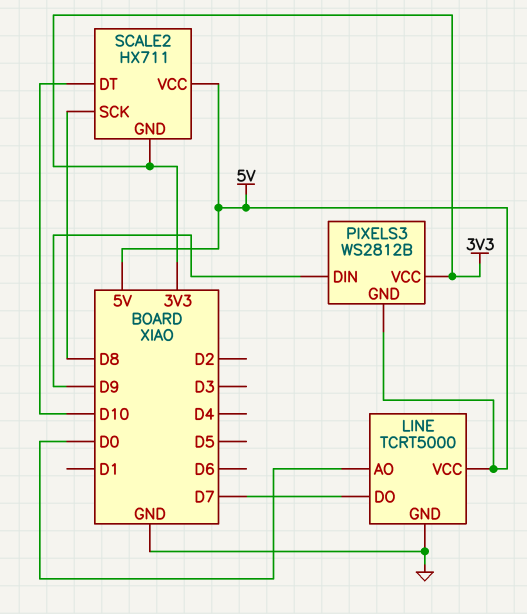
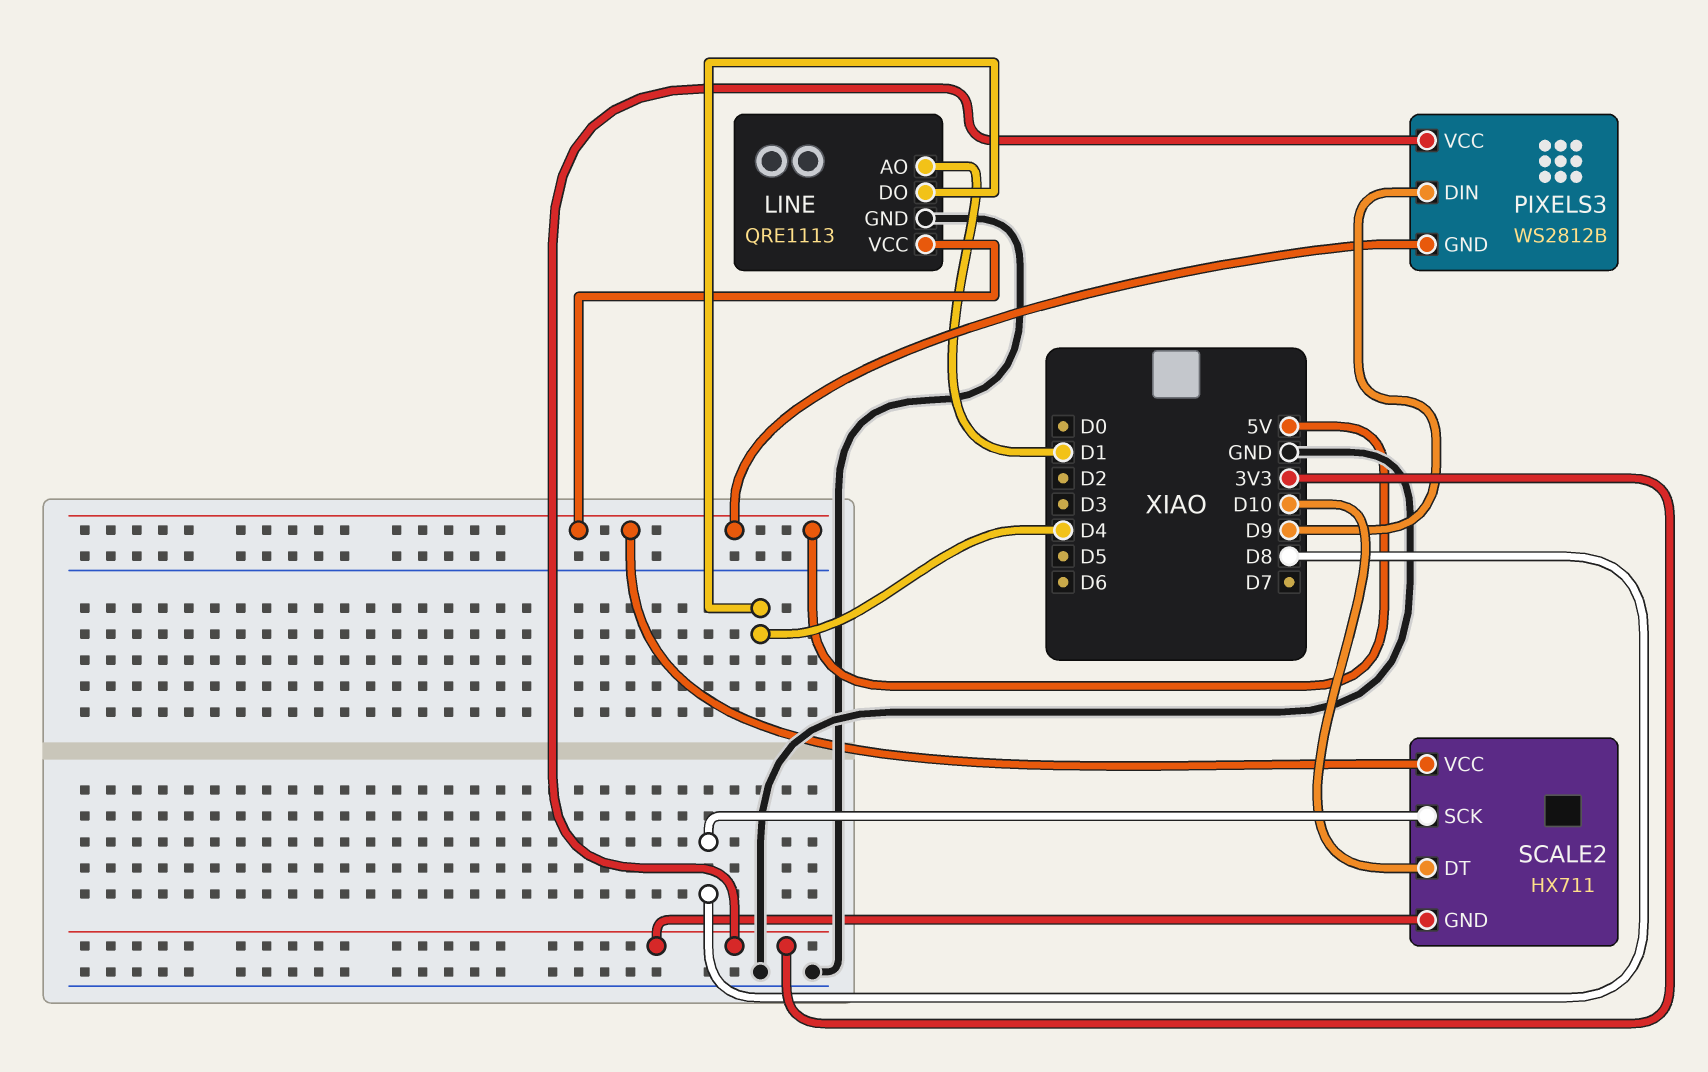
LINE: TCRT5000 -> QRE1113
LINE pin AO: D0 -> D1
LINE pin DO: D7 -> D4

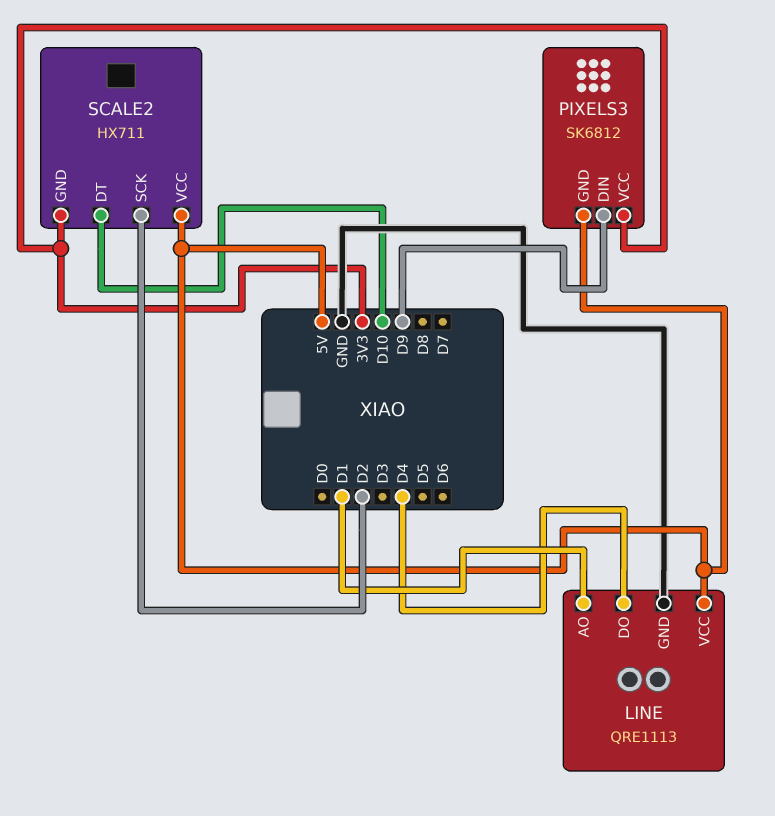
PIXELS3: WS2812B -> SK6812
SCALE2 pin SCK: D8 -> D2

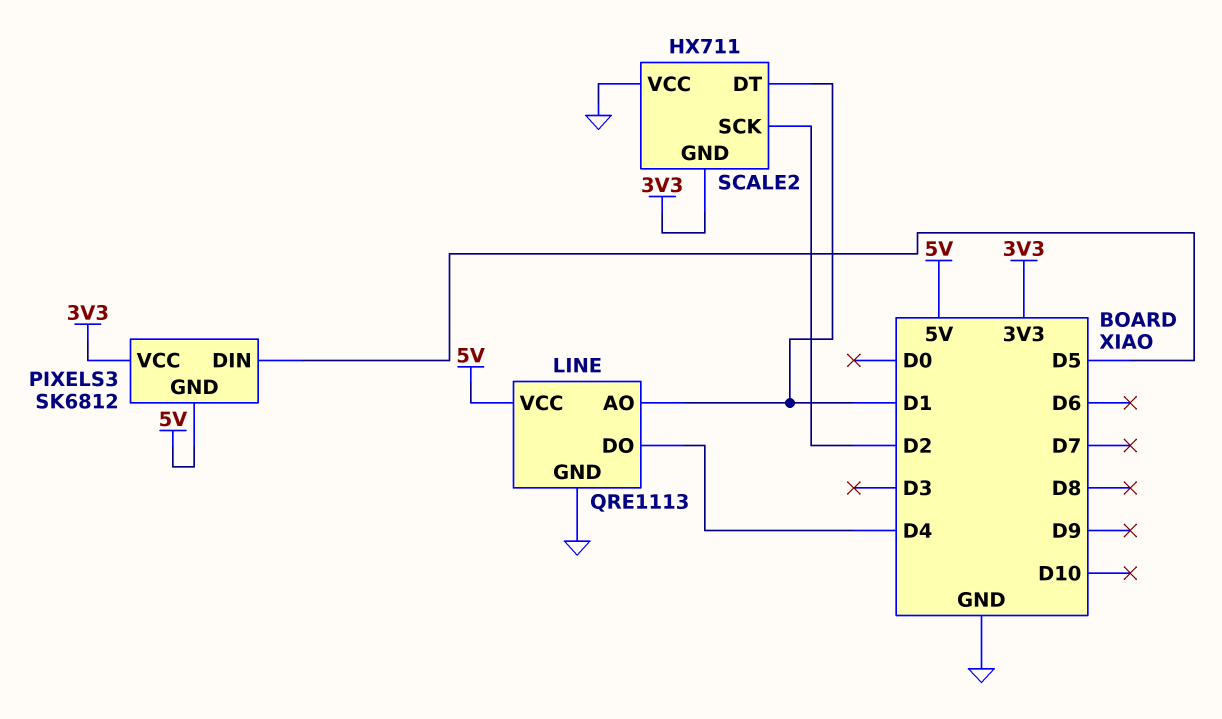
PIXELS3 pin DIN: D9 -> D5
SCALE2 pin DT: D10 -> D1
SCALE2 pin VCC: 5V -> GND

